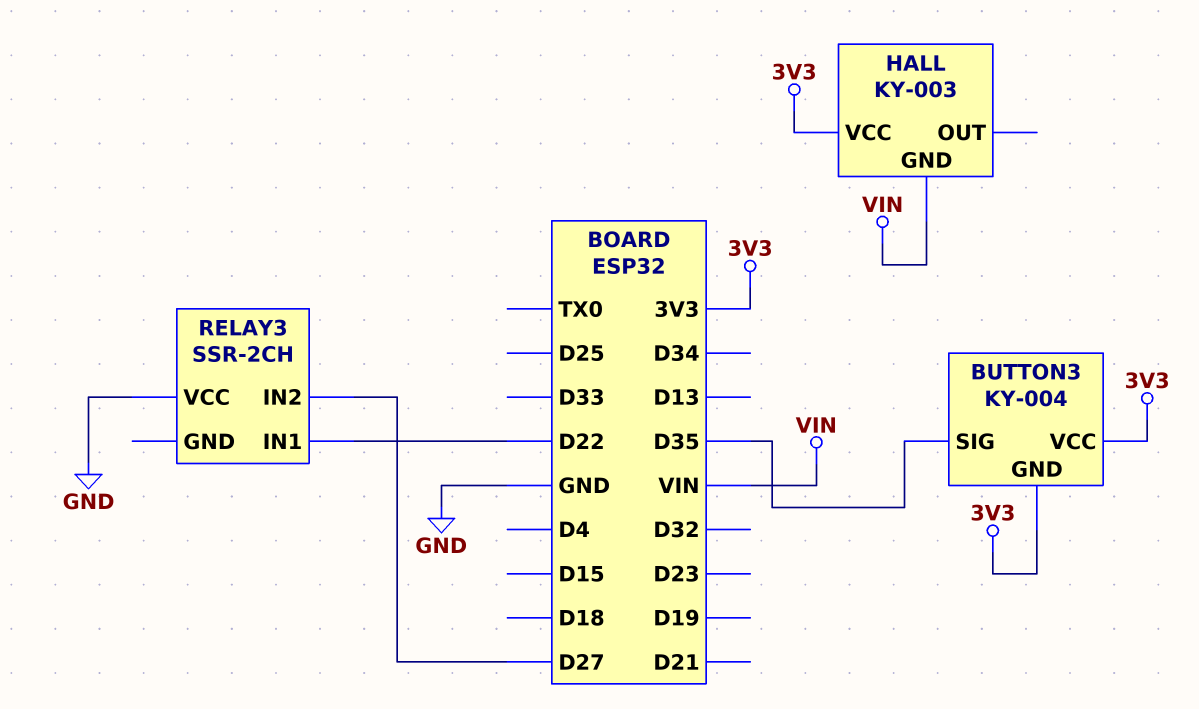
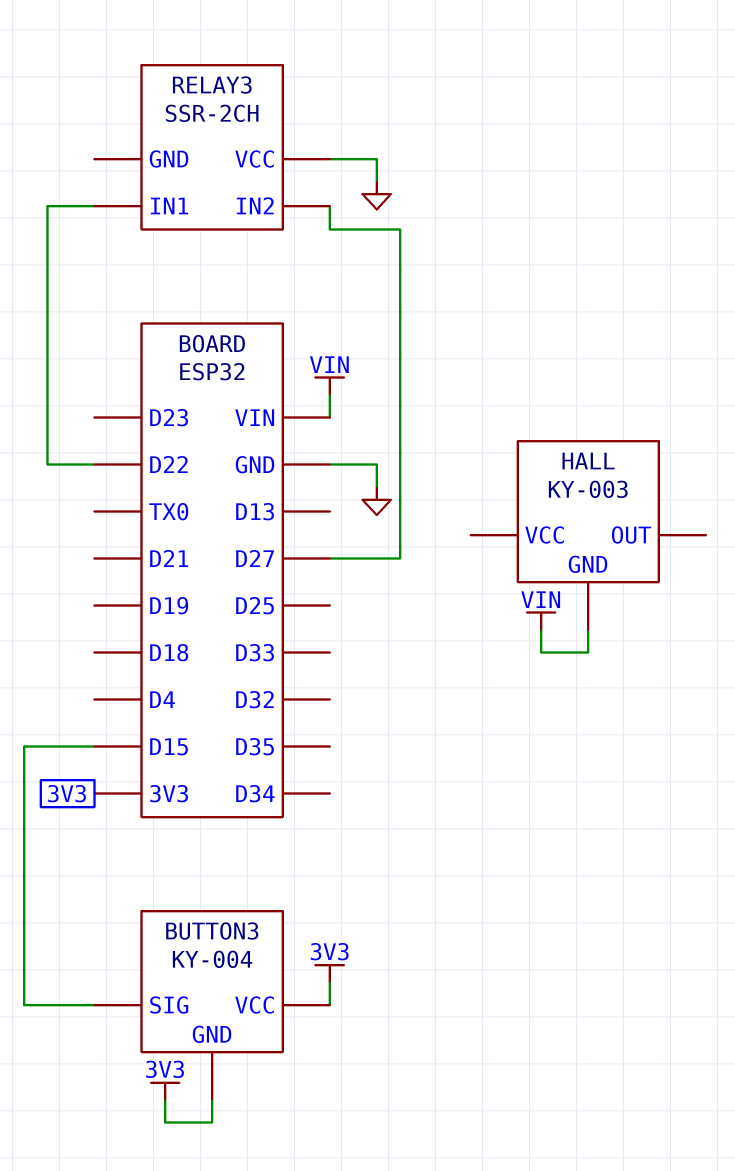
BUTTON3 pin SIG: D35 -> D15
HALL pin VCC: 3V3 -> none

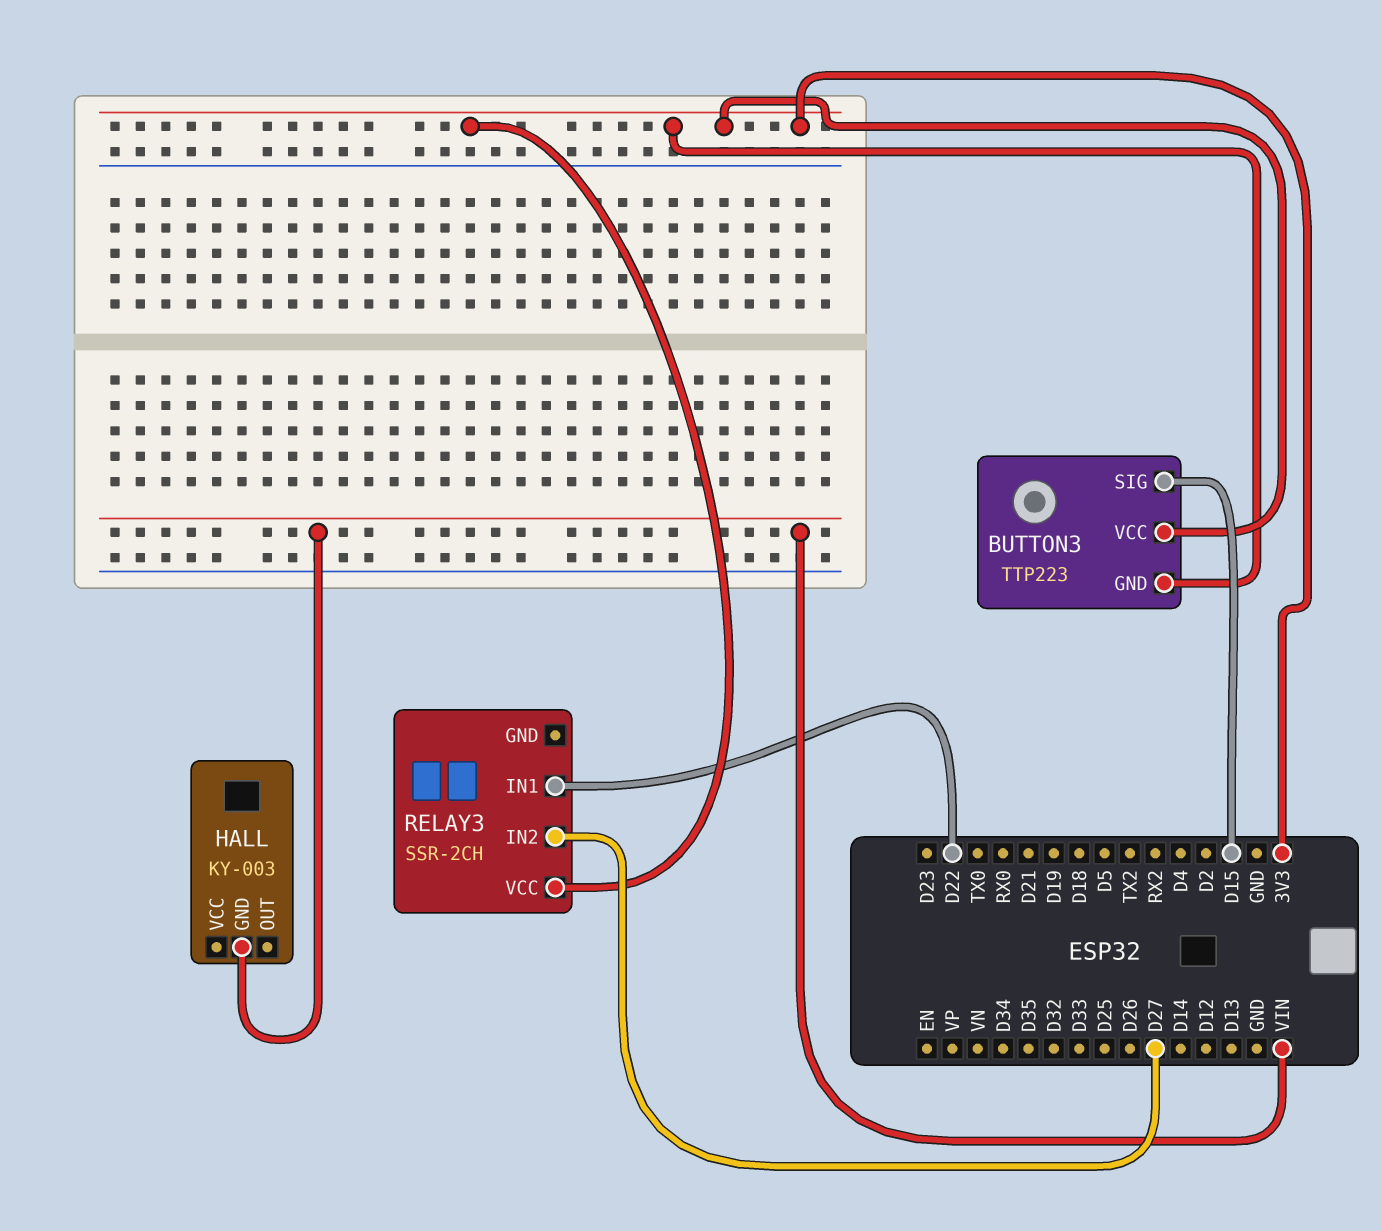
BUTTON3: KY-004 -> TTP223
RELAY3 pin VCC: GND -> 3V3

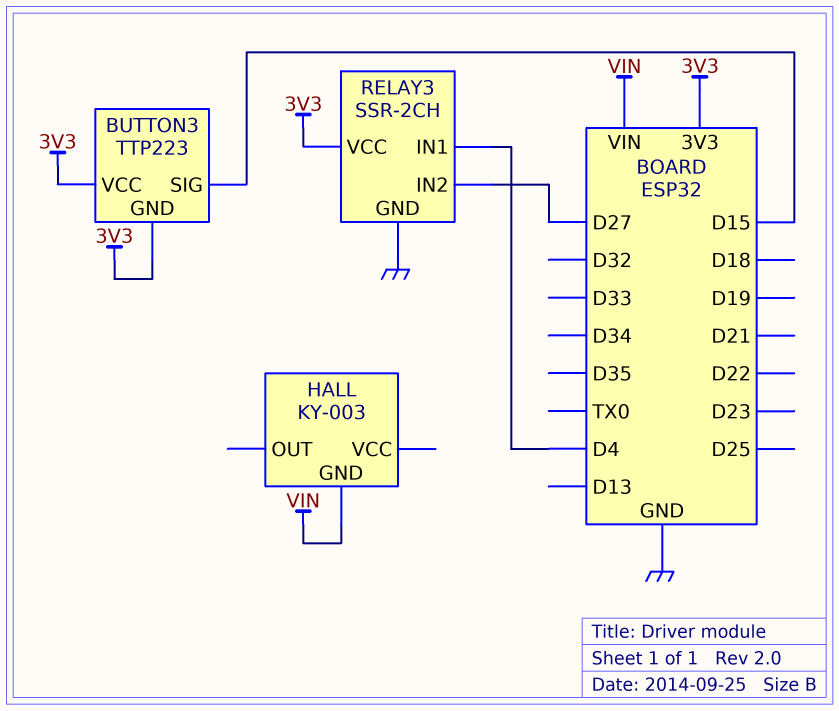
RELAY3 pin GND: none -> GND
RELAY3 pin IN1: D22 -> D4

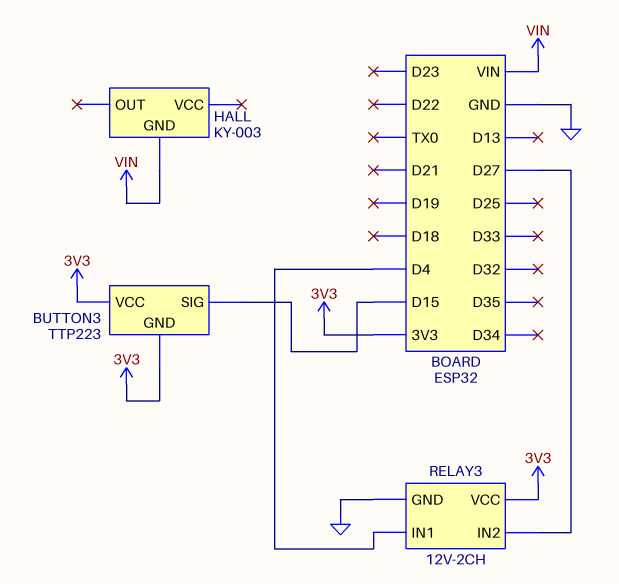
RELAY3: SSR-2CH -> 12V-2CH

